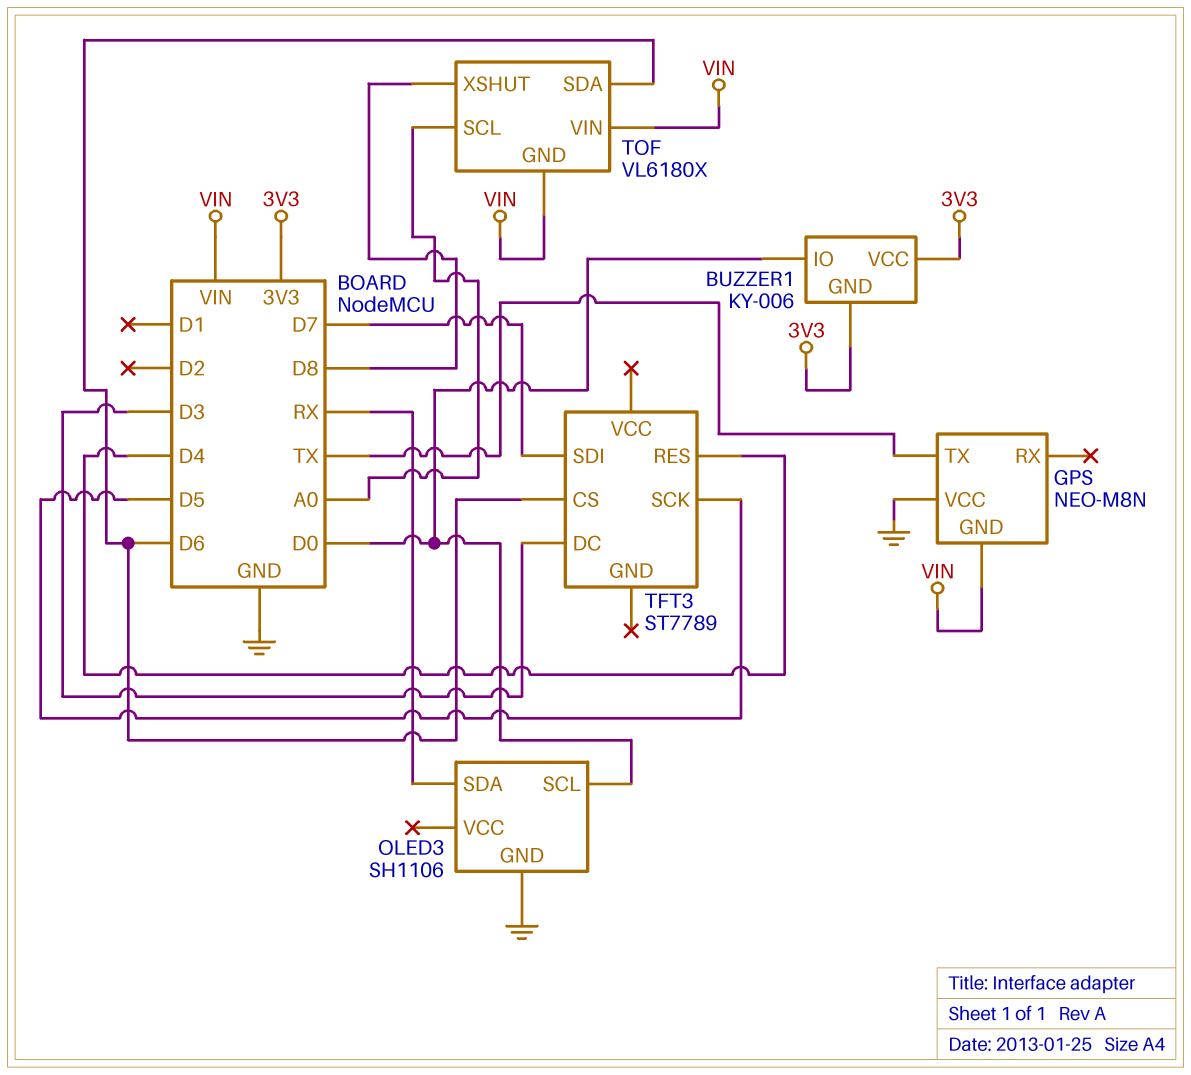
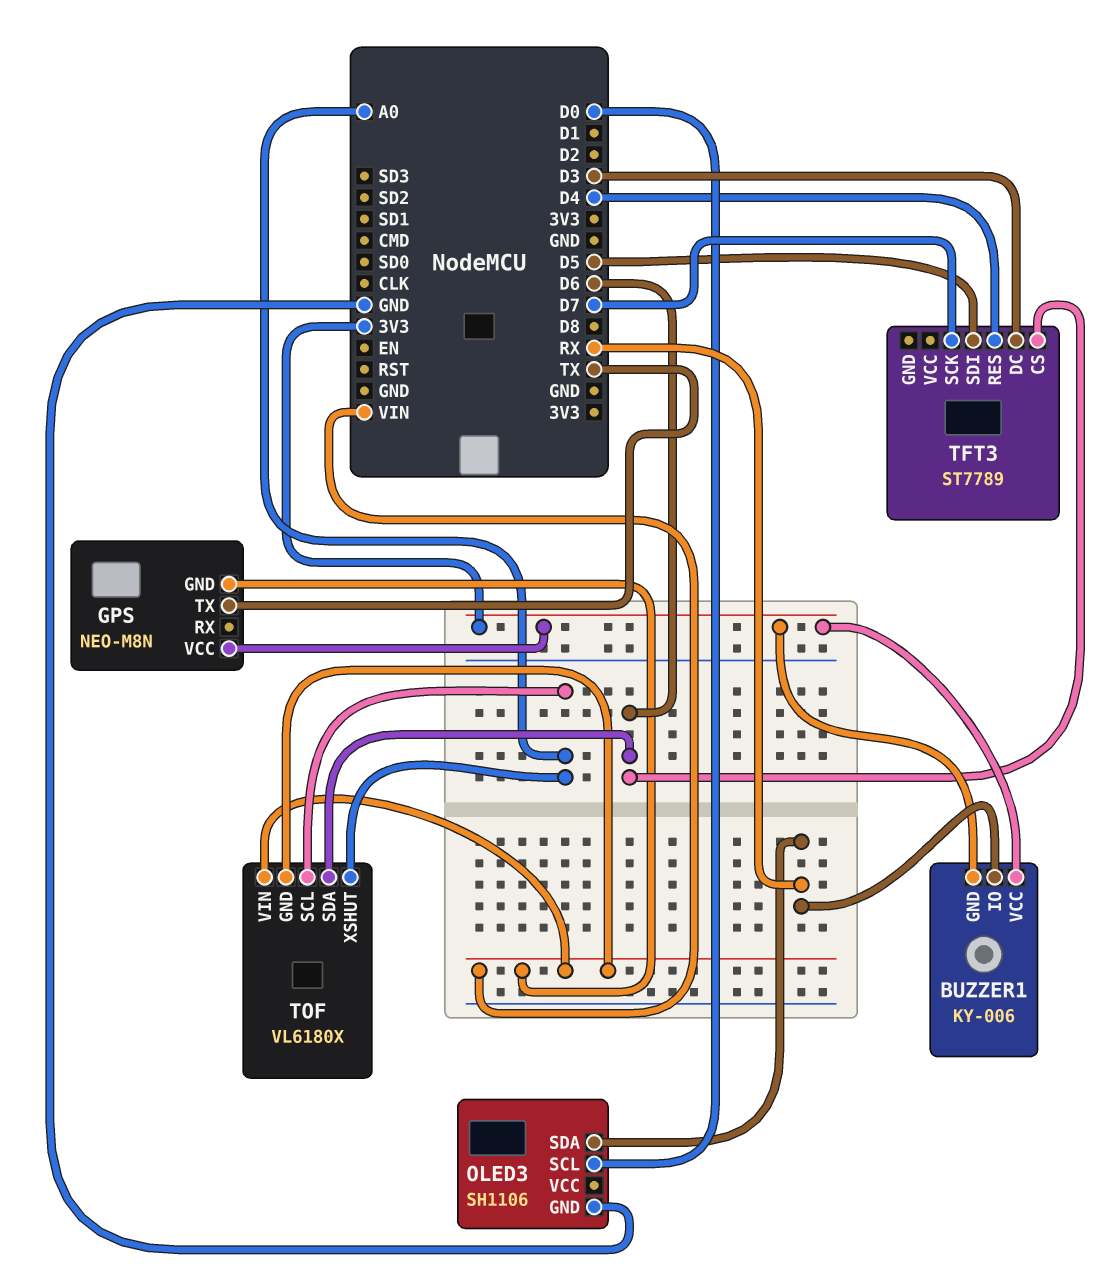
BUZZER1 pin IO: D0 -> RX
GPS pin VCC: GND -> 3V3
TFT3 pin SCK: D5 -> D7
TFT3 pin SDI: D7 -> D5
TOF pin XSHUT: D8 -> A0

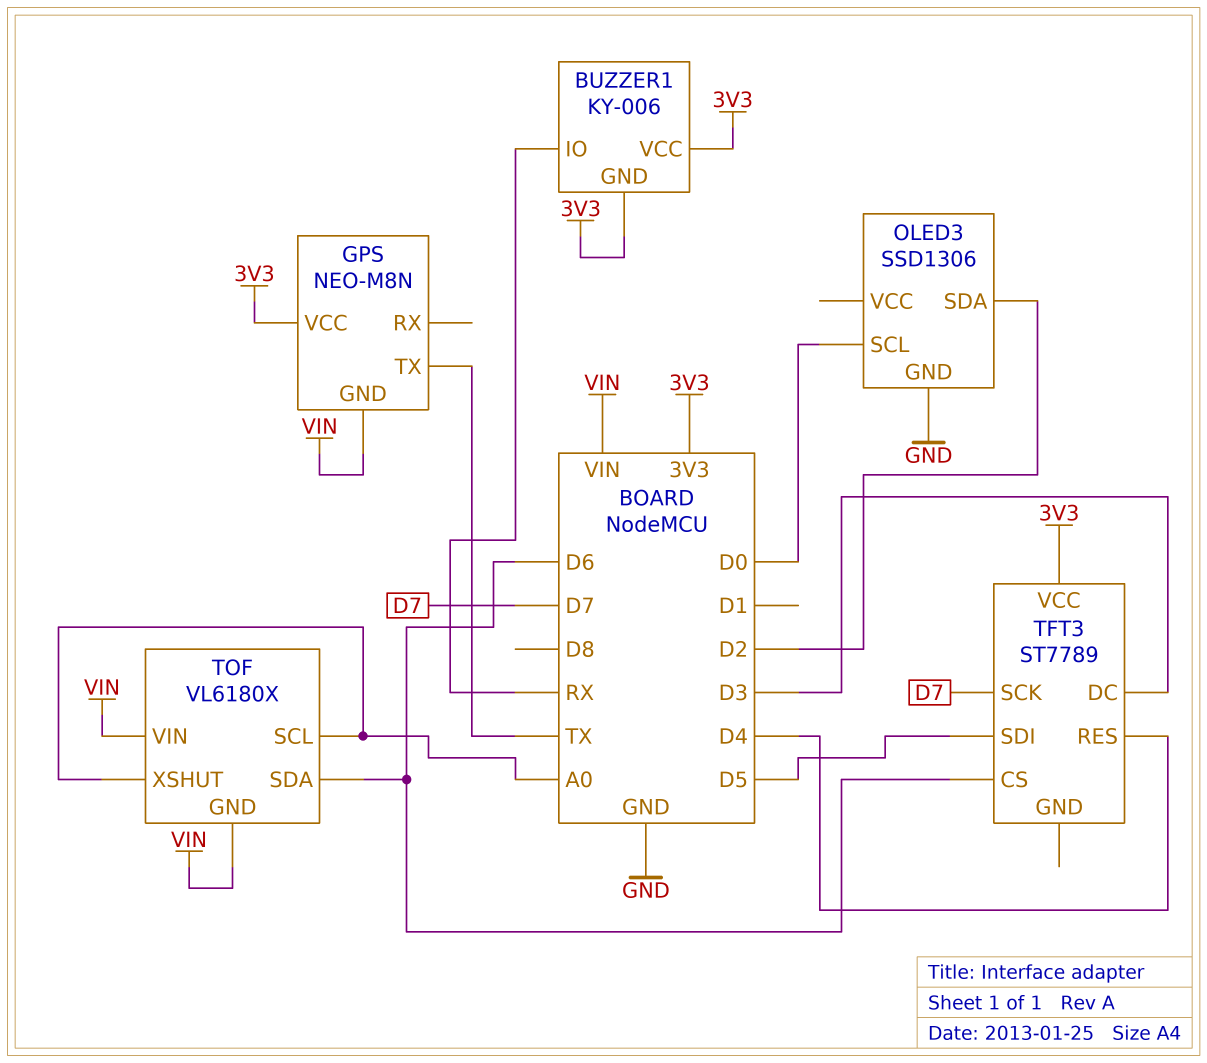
OLED3: SH1106 -> SSD1306
OLED3 pin SDA: RX -> D2
TFT3 pin VCC: none -> 3V3

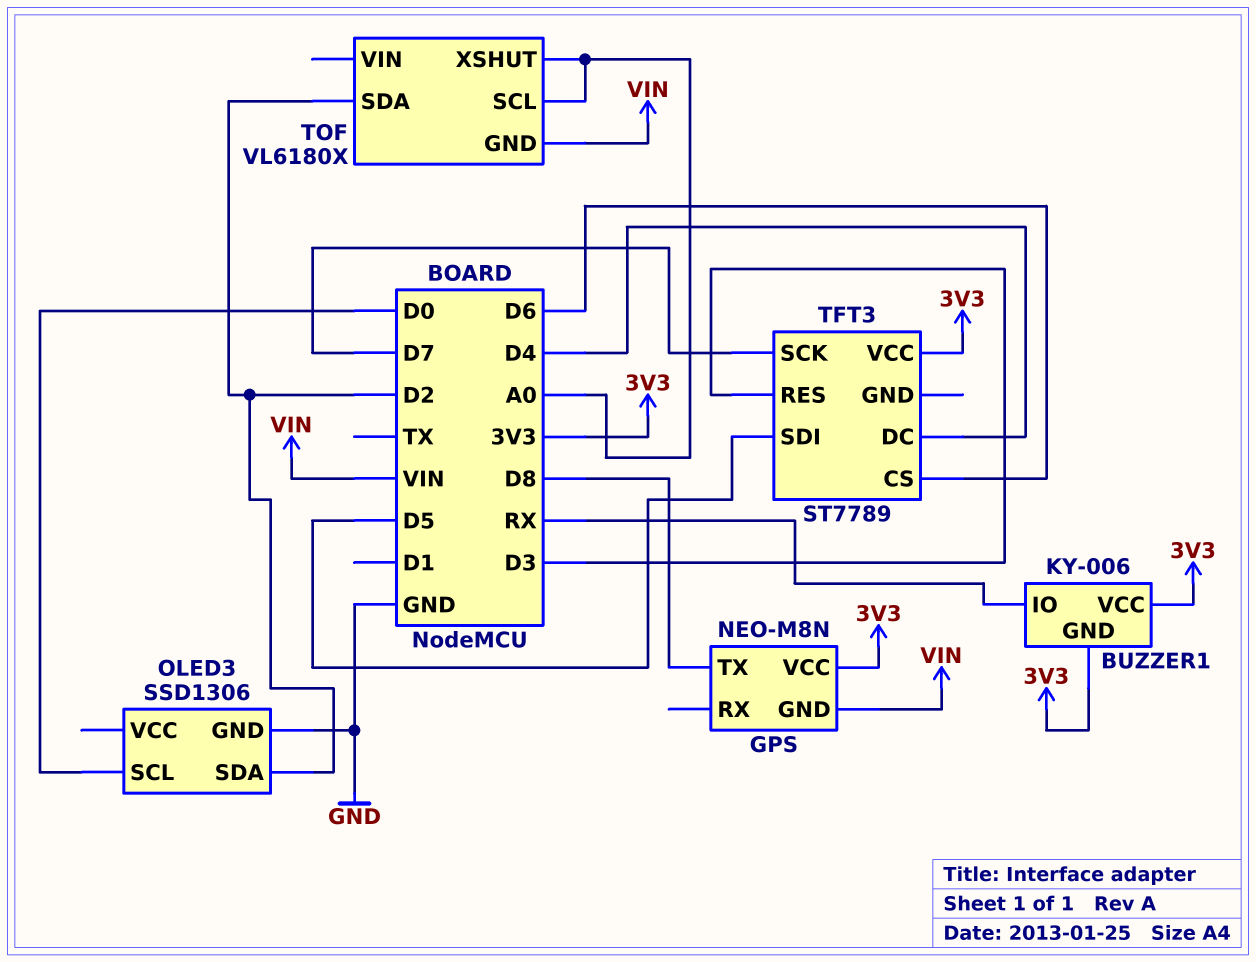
GPS pin TX: TX -> D8
TFT3 pin DC: D3 -> D4
TFT3 pin RES: D4 -> D3
TOF pin SDA: D6 -> D2
TOF pin VIN: VIN -> none

